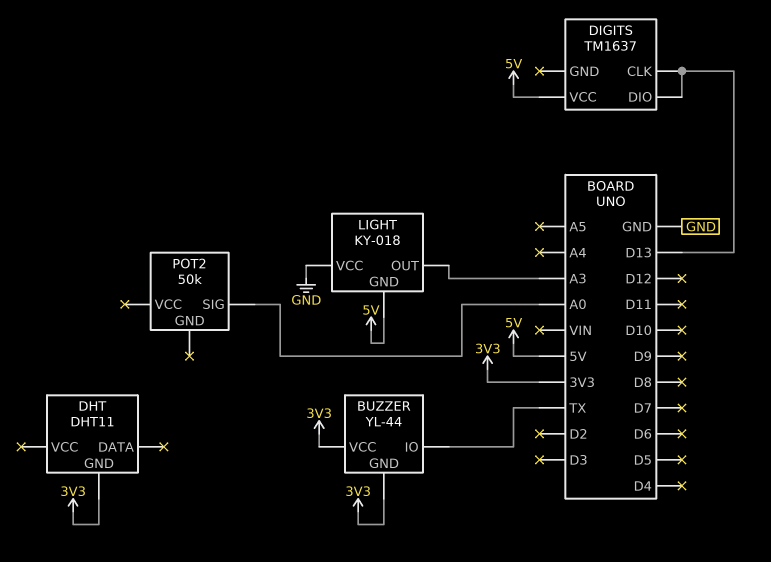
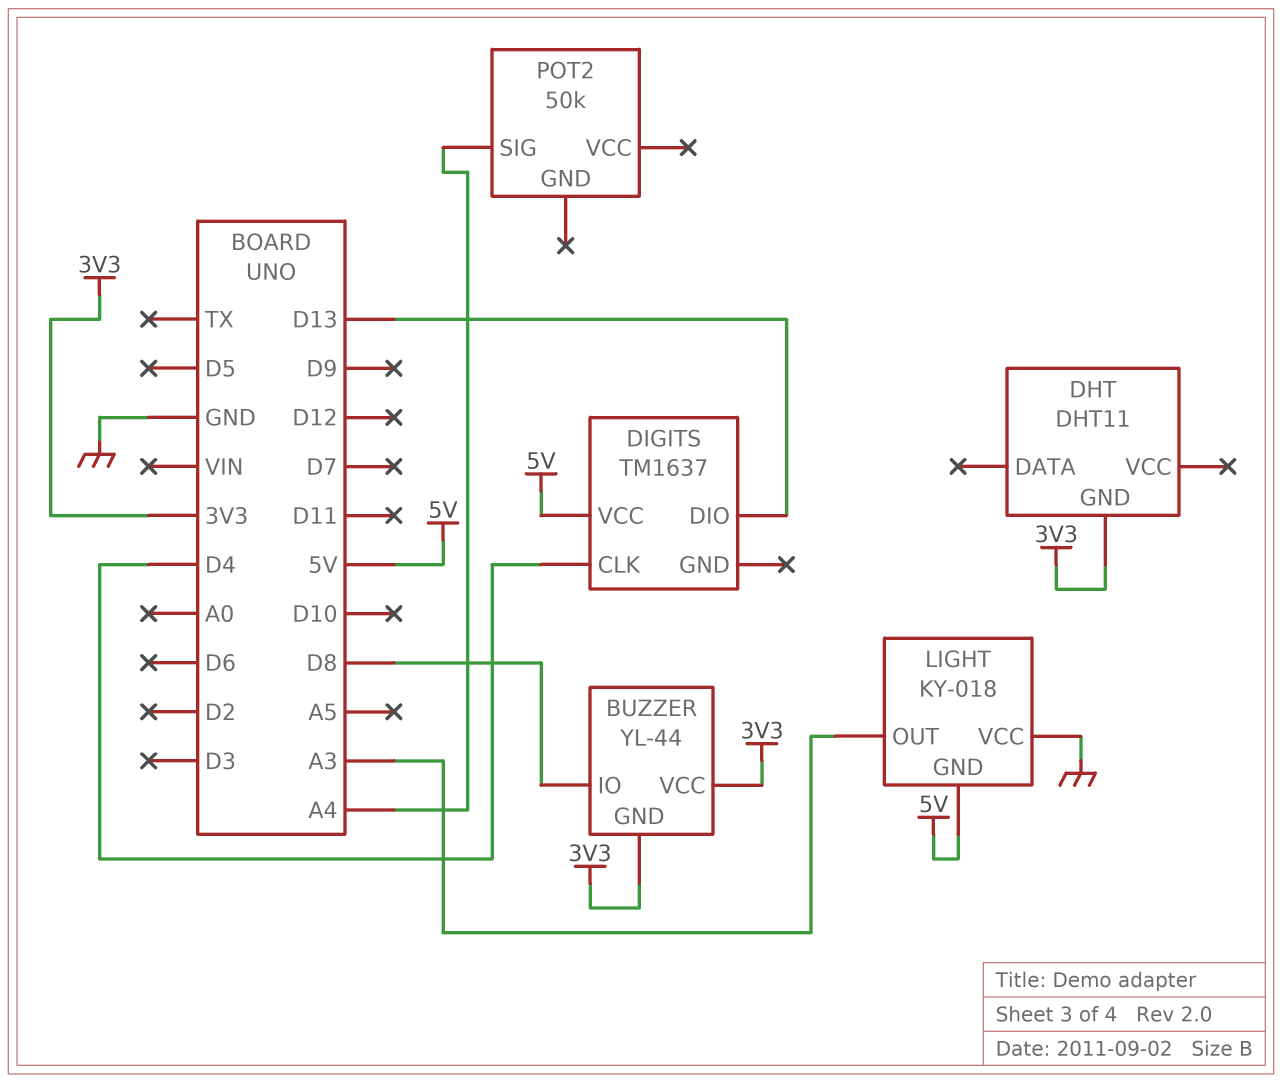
BUZZER pin IO: TX -> D8
DIGITS pin CLK: D13 -> D4
POT2 pin SIG: A0 -> A4

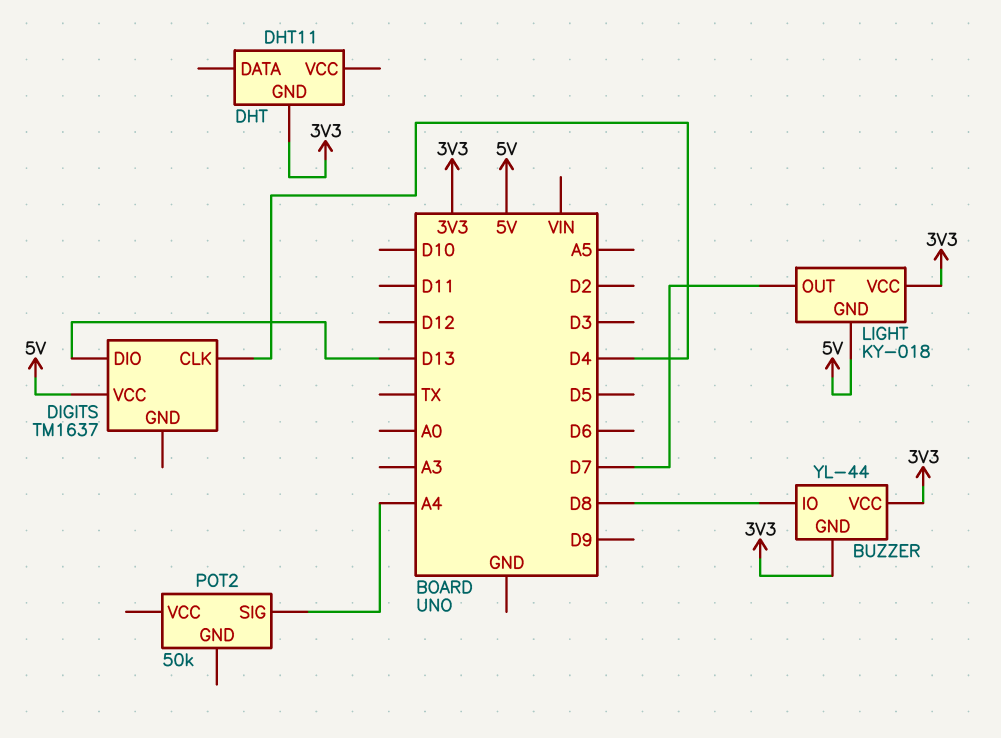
LIGHT pin OUT: A3 -> D7
LIGHT pin VCC: GND -> 3V3

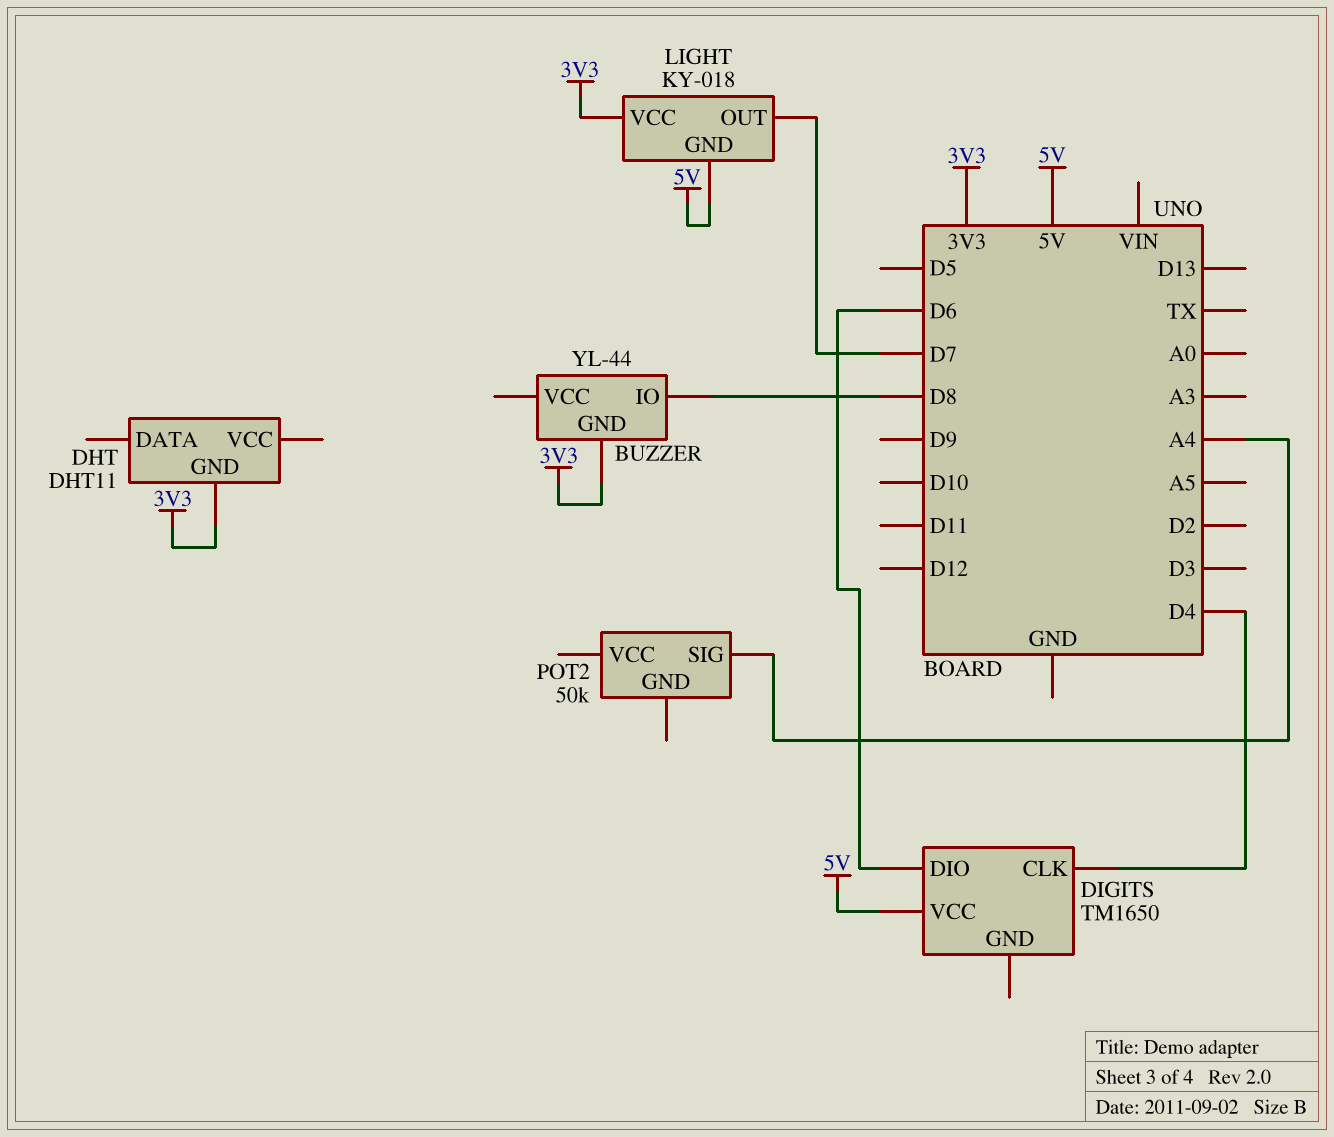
BUZZER pin VCC: 3V3 -> none
DIGITS: TM1637 -> TM1650
DIGITS pin DIO: D13 -> D6

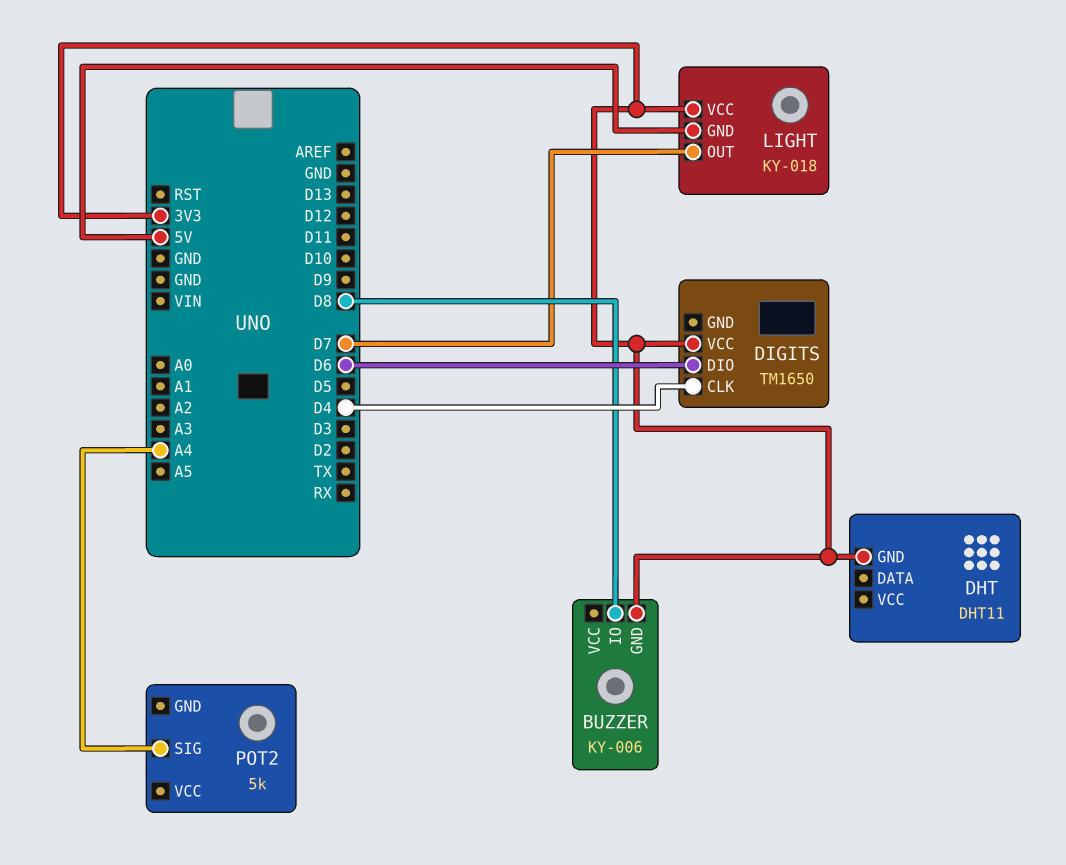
BUZZER: YL-44 -> KY-006
DIGITS pin VCC: 5V -> 3V3
POT2: 50k -> 5k

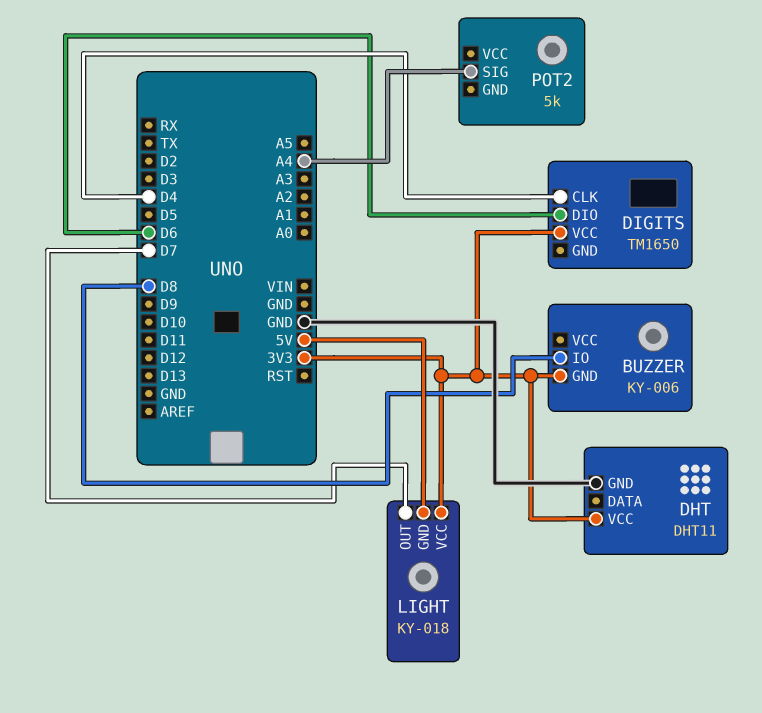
DHT pin GND: 3V3 -> GND
DHT pin VCC: none -> 3V3

